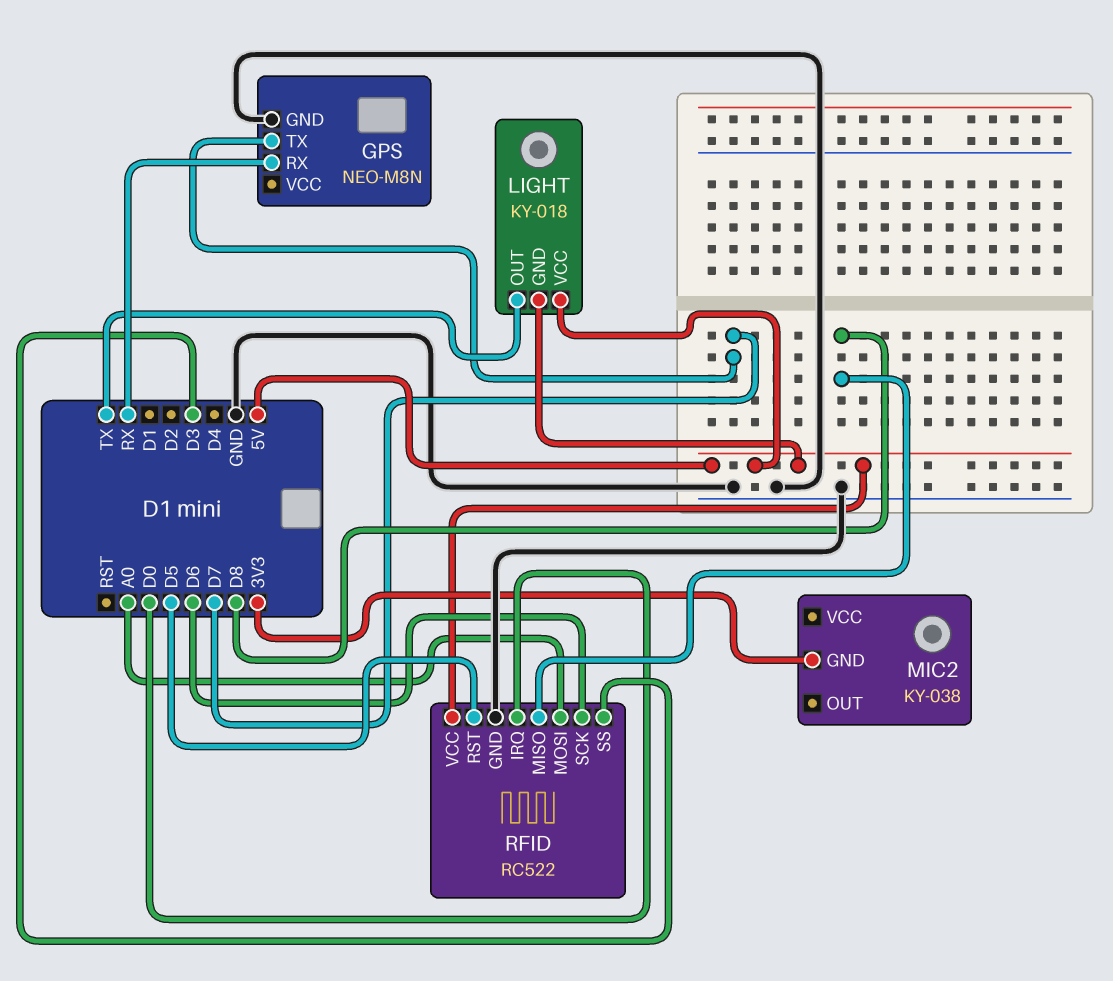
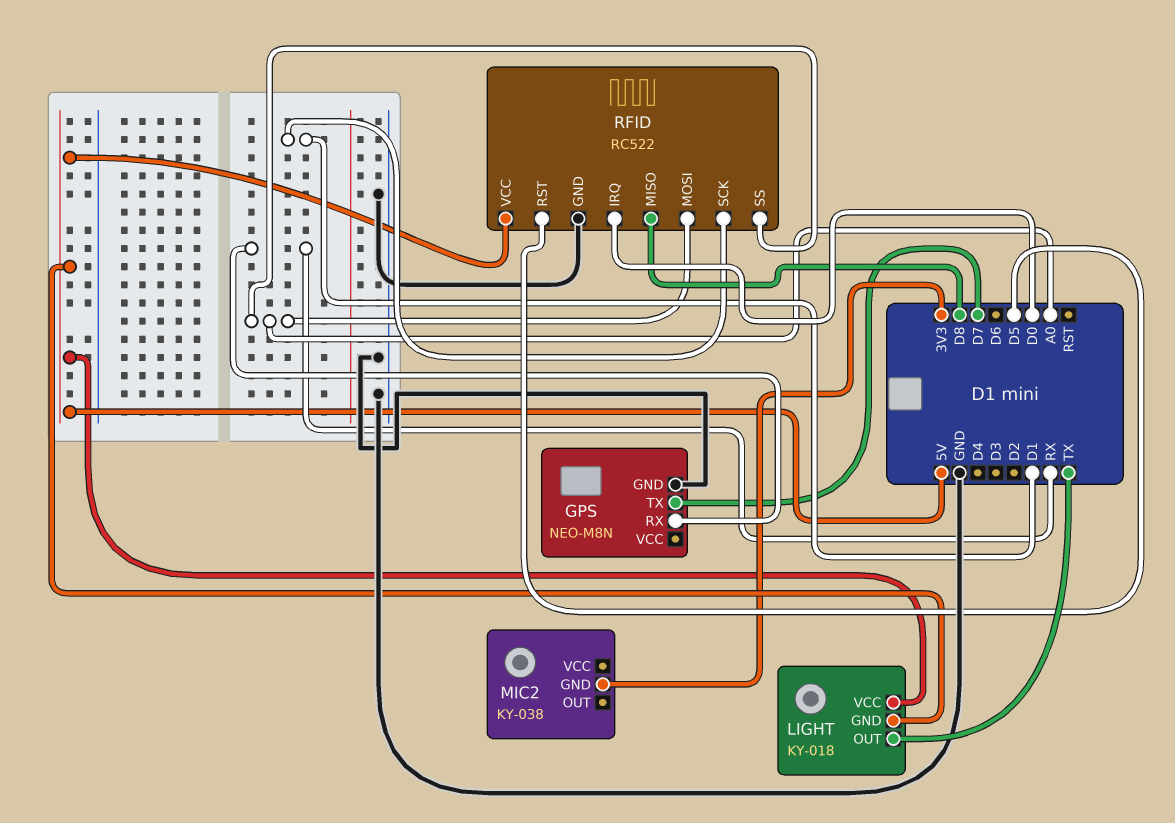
RFID pin SCK: D6 -> D1
RFID pin SS: D3 -> A0

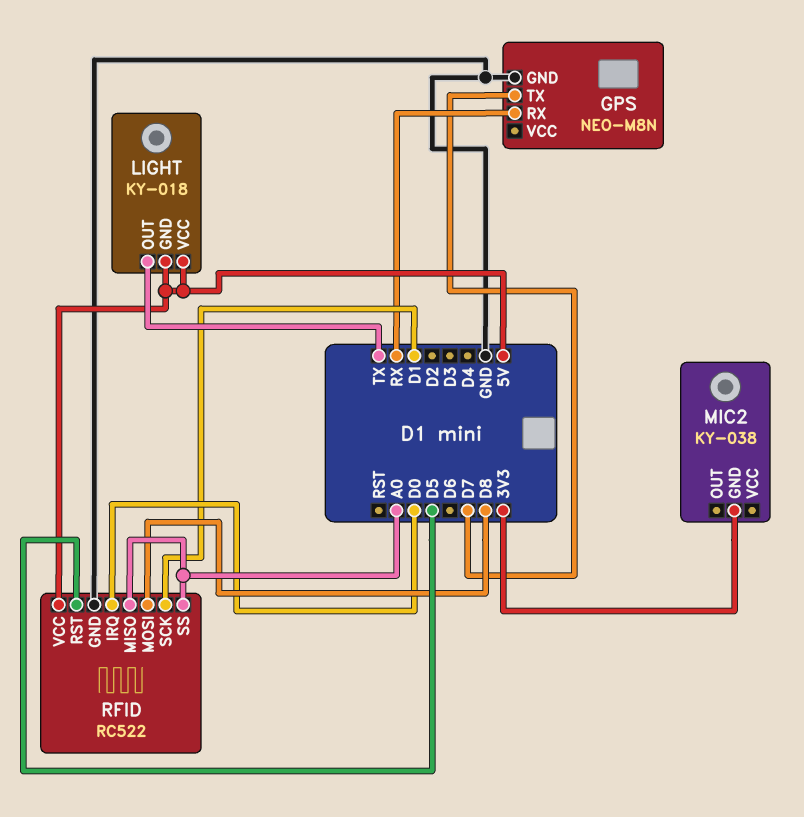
RFID pin MISO: D8 -> A0
RFID pin MOSI: A0 -> D8

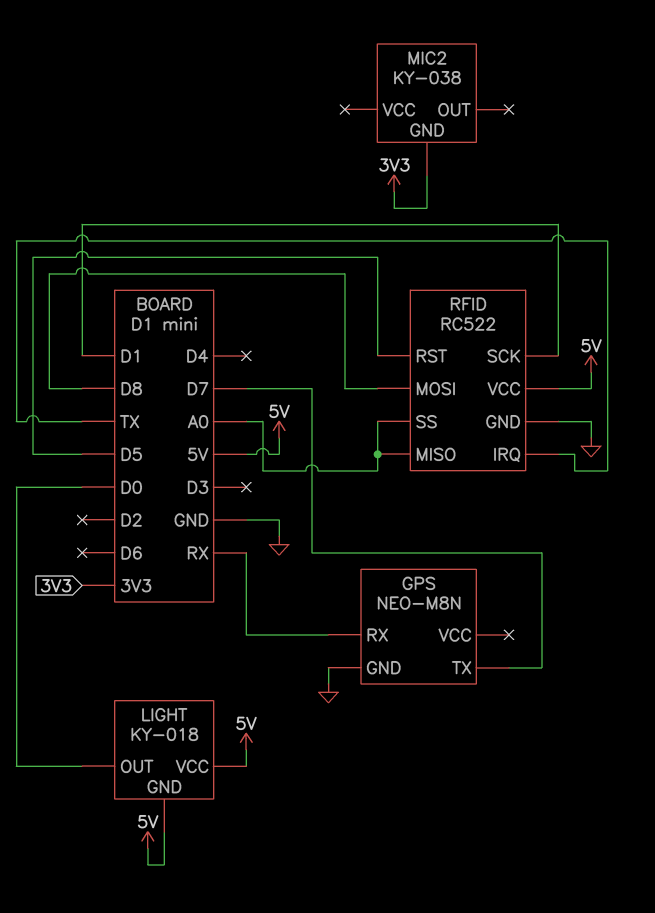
LIGHT pin OUT: TX -> D0
RFID pin IRQ: D0 -> TX

